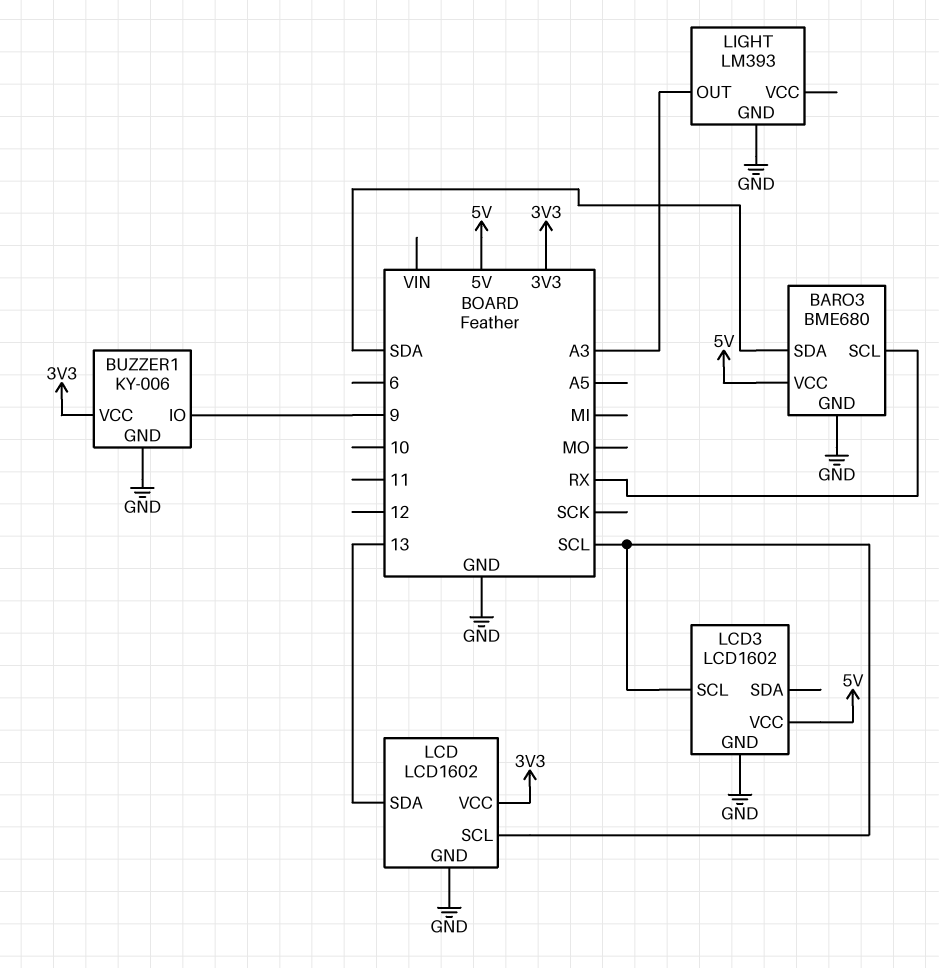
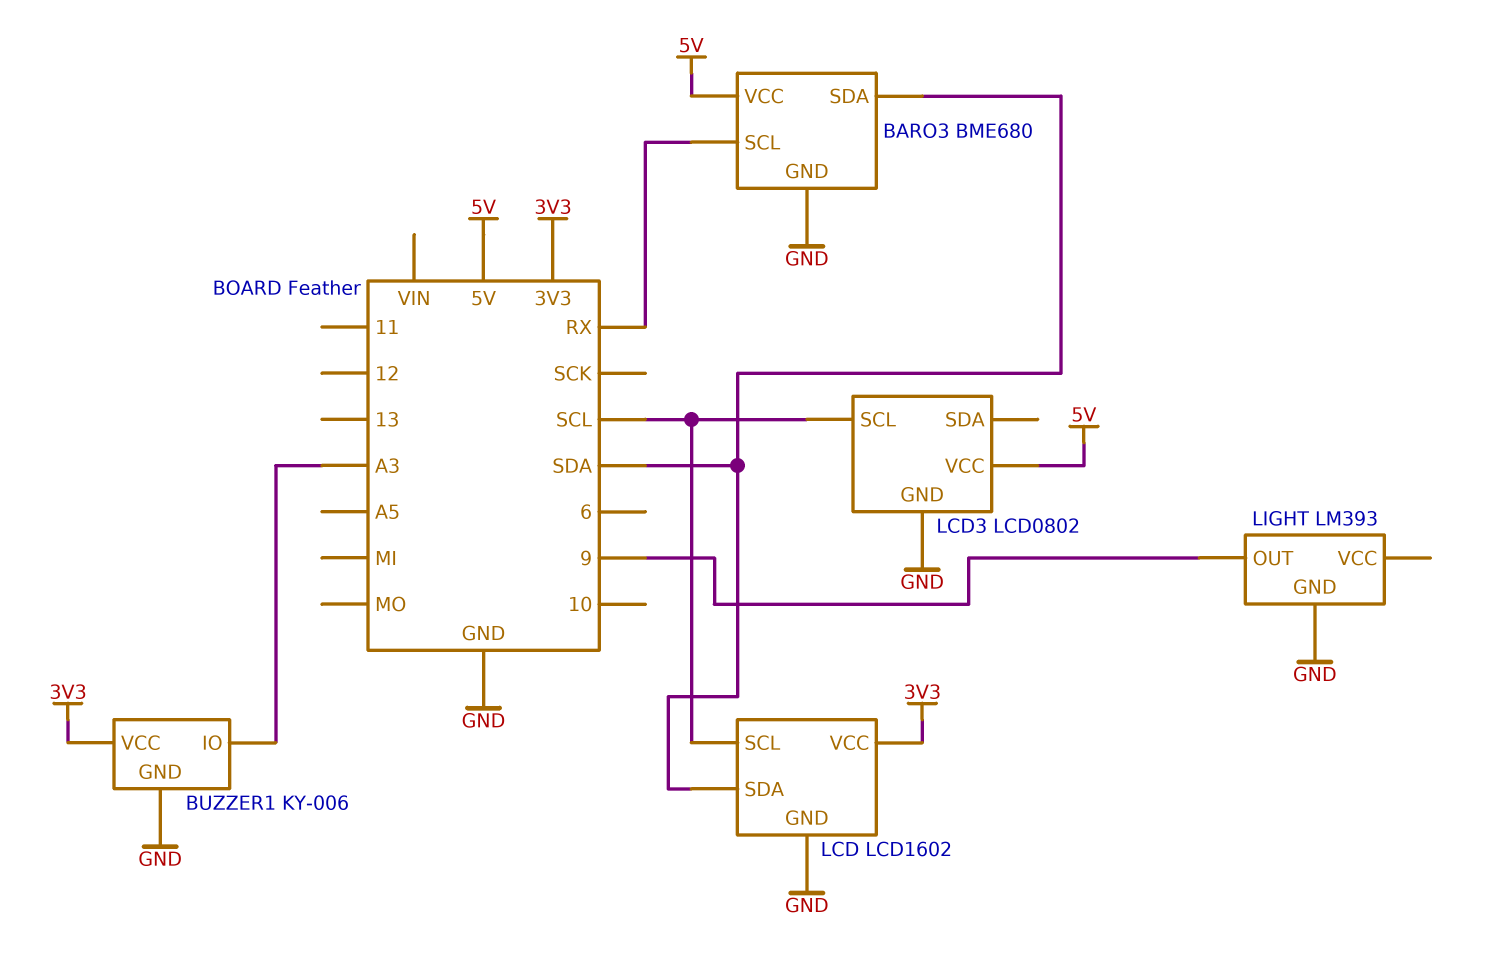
BUZZER1 pin IO: 9 -> A3
LCD pin SDA: 13 -> SDA
LCD3: LCD1602 -> LCD0802
LIGHT pin OUT: A3 -> 9

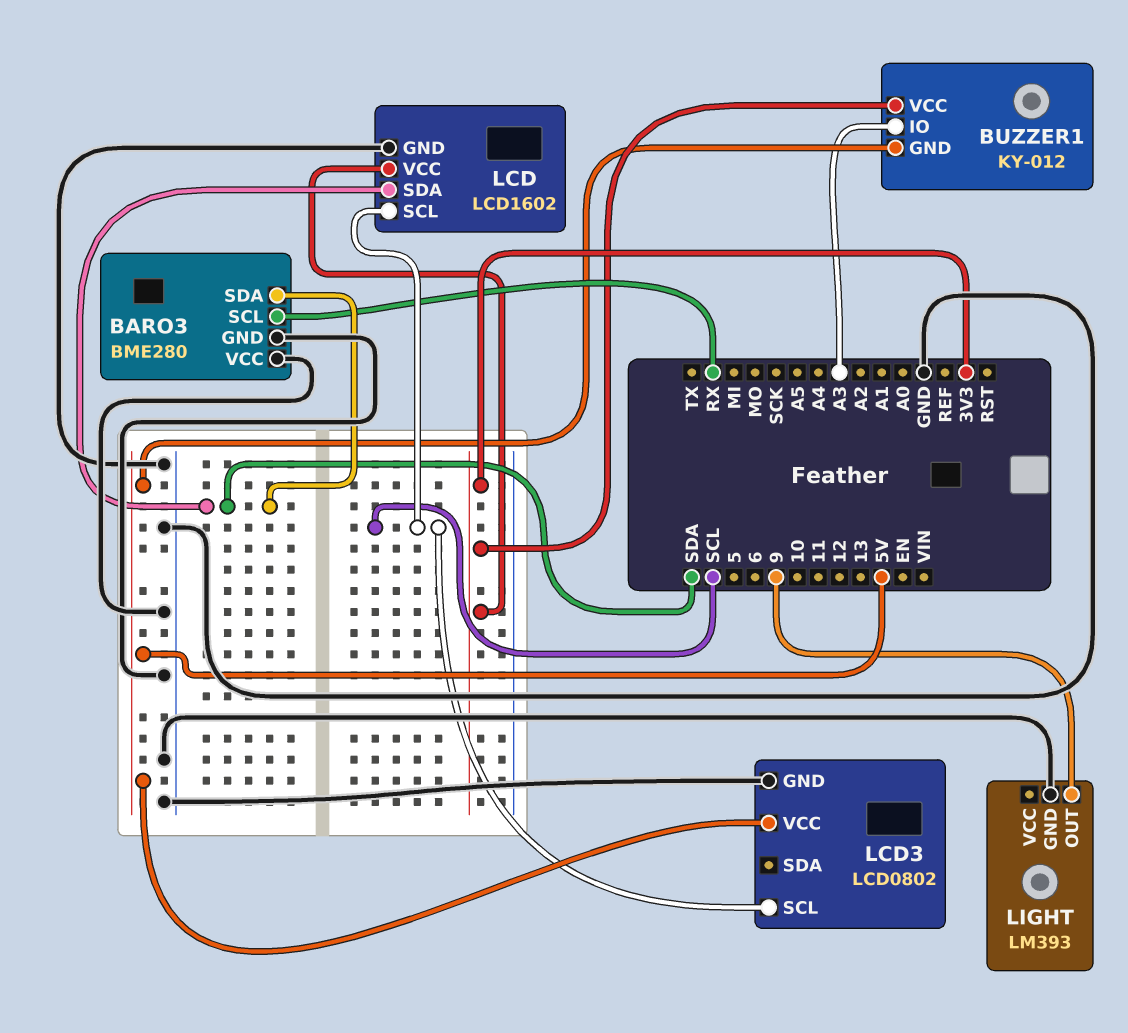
BARO3: BME680 -> BME280
BARO3 pin VCC: 5V -> GND
BUZZER1: KY-006 -> KY-012
BUZZER1 pin GND: GND -> 5V

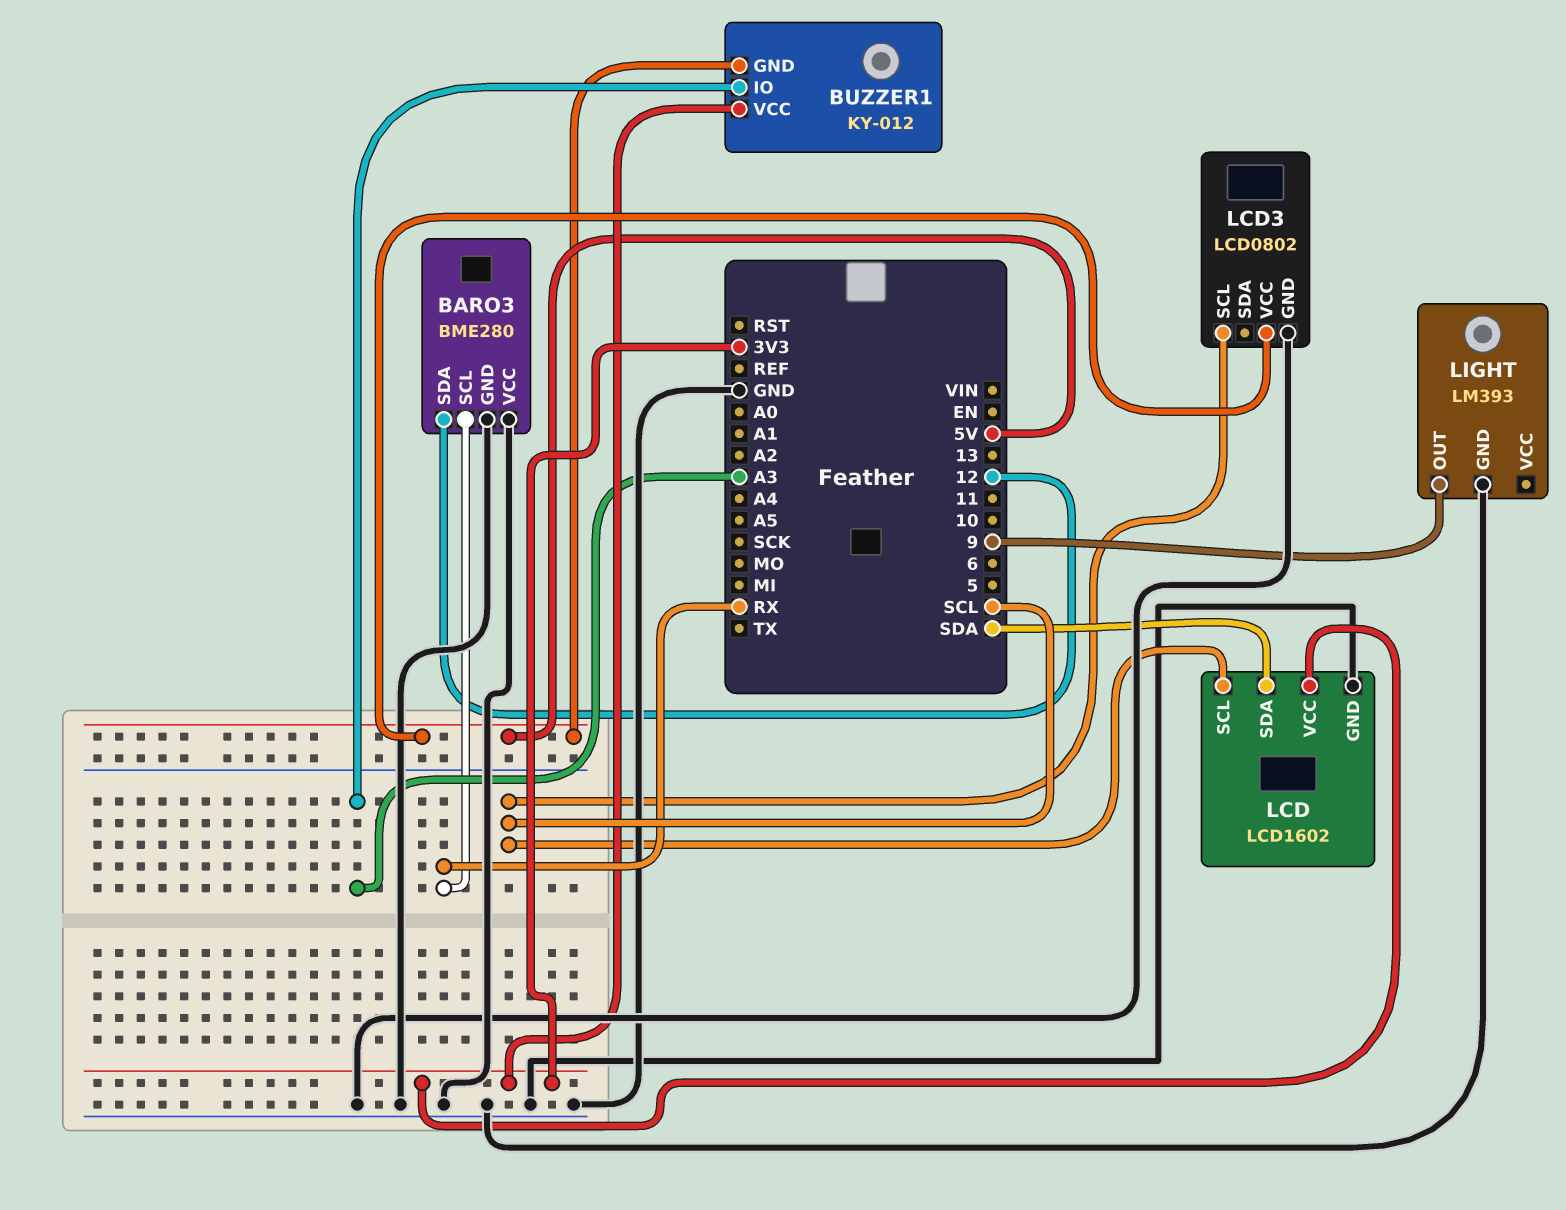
BARO3 pin SDA: SDA -> 12

